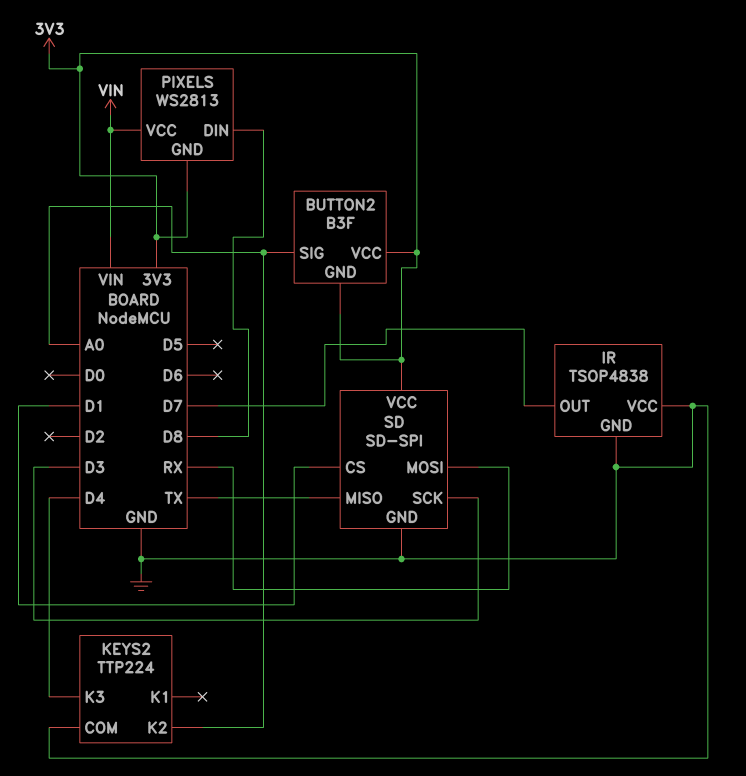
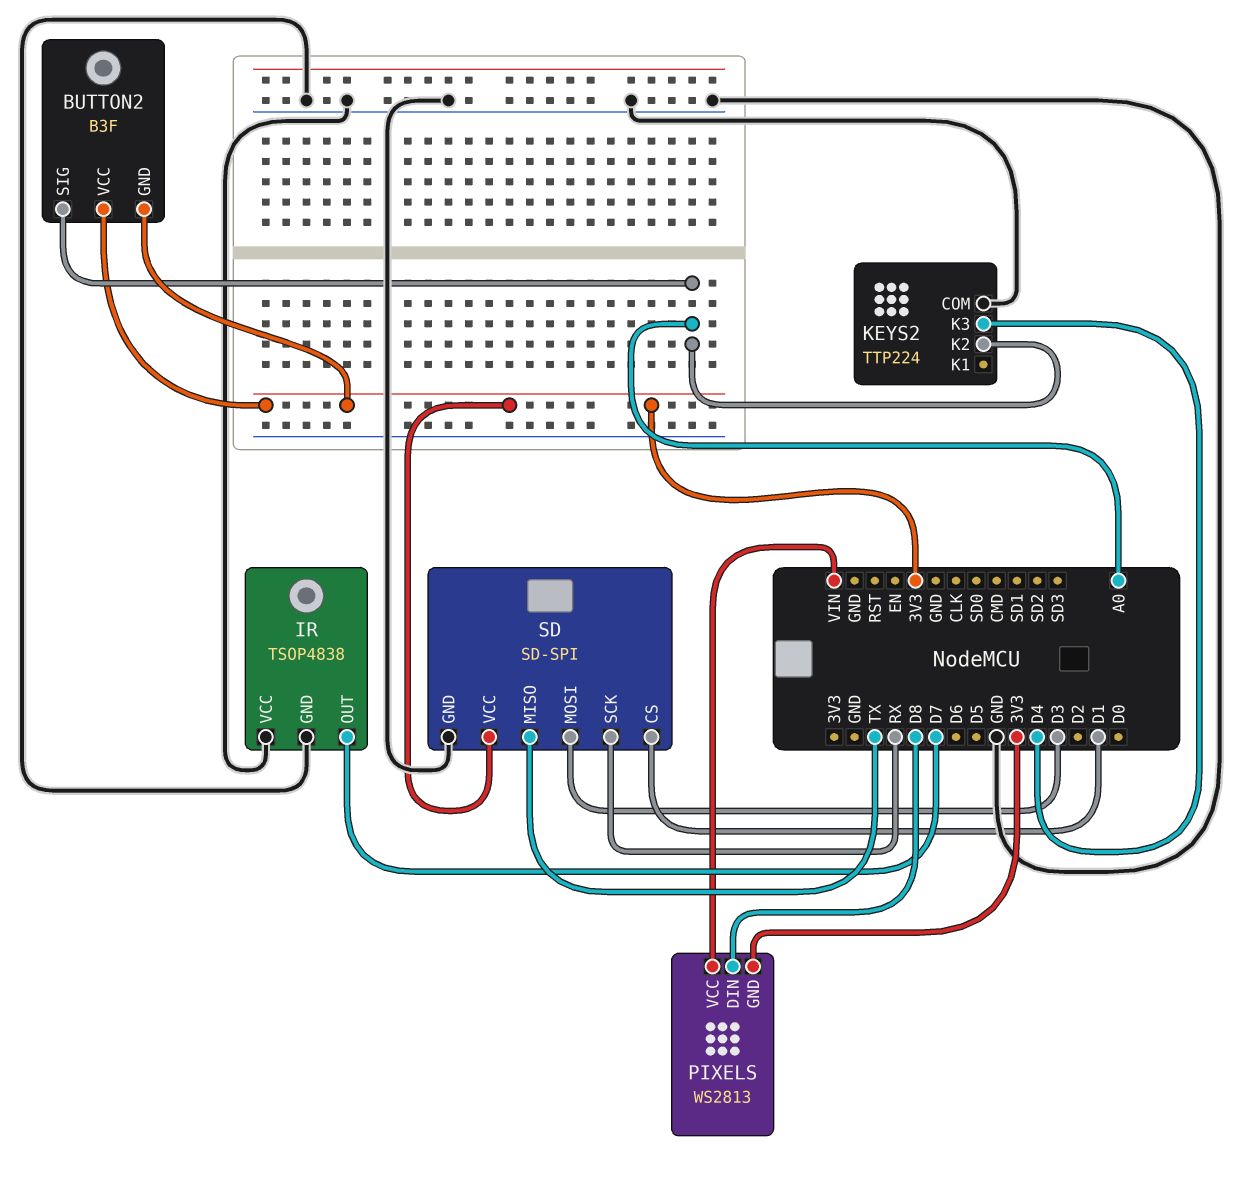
SD pin MOSI: RX -> D3
SD pin SCK: D3 -> RX

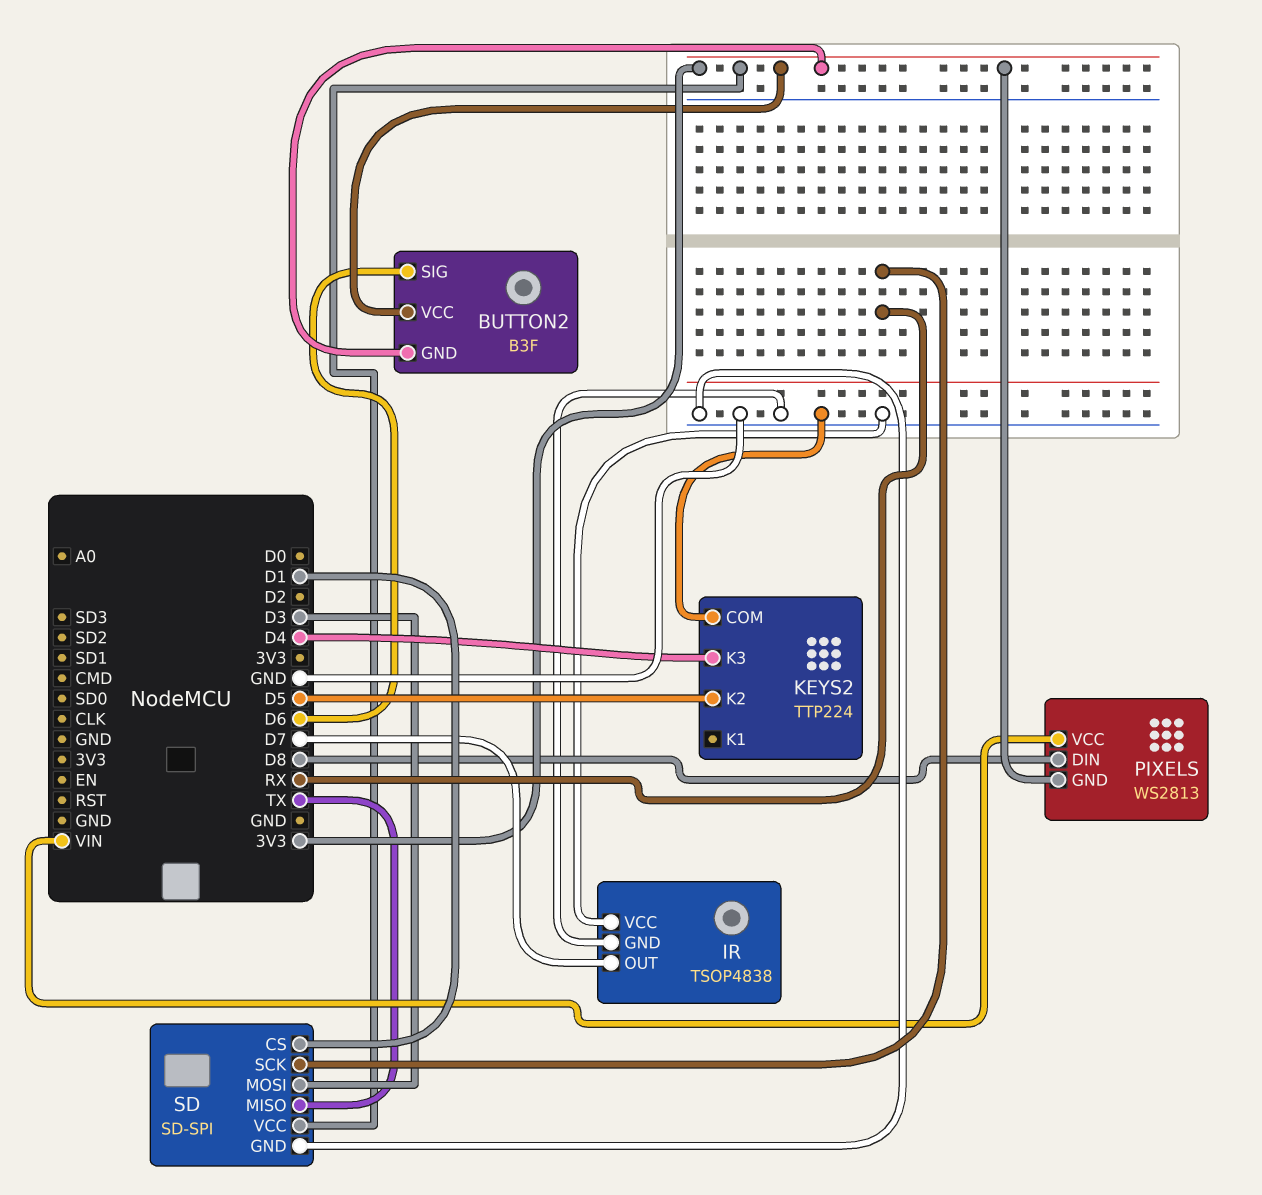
BUTTON2 pin SIG: A0 -> D6
KEYS2 pin K2: A0 -> D5

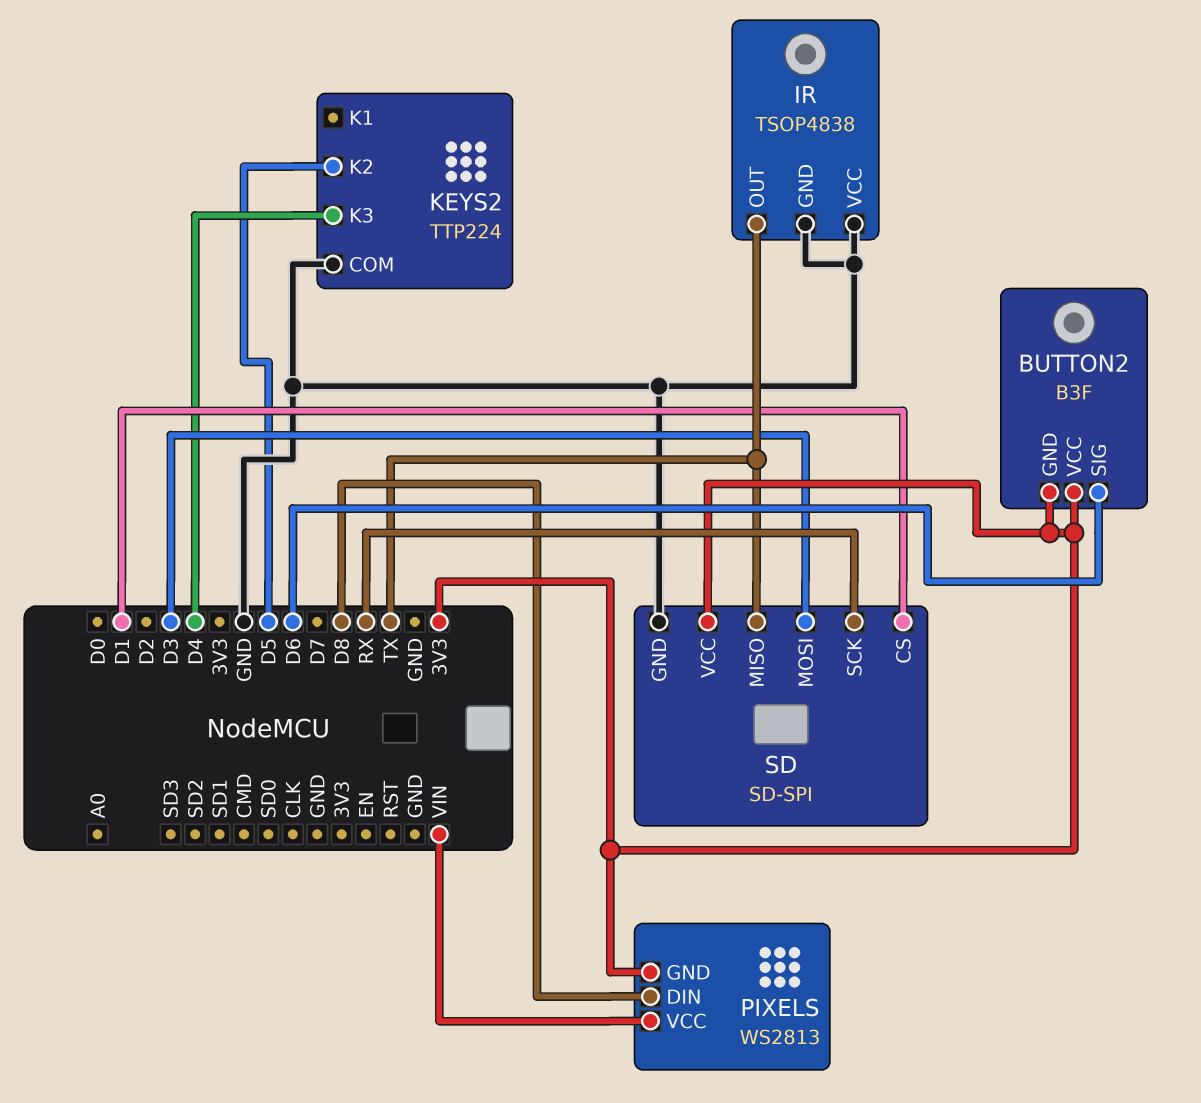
IR pin OUT: D7 -> TX

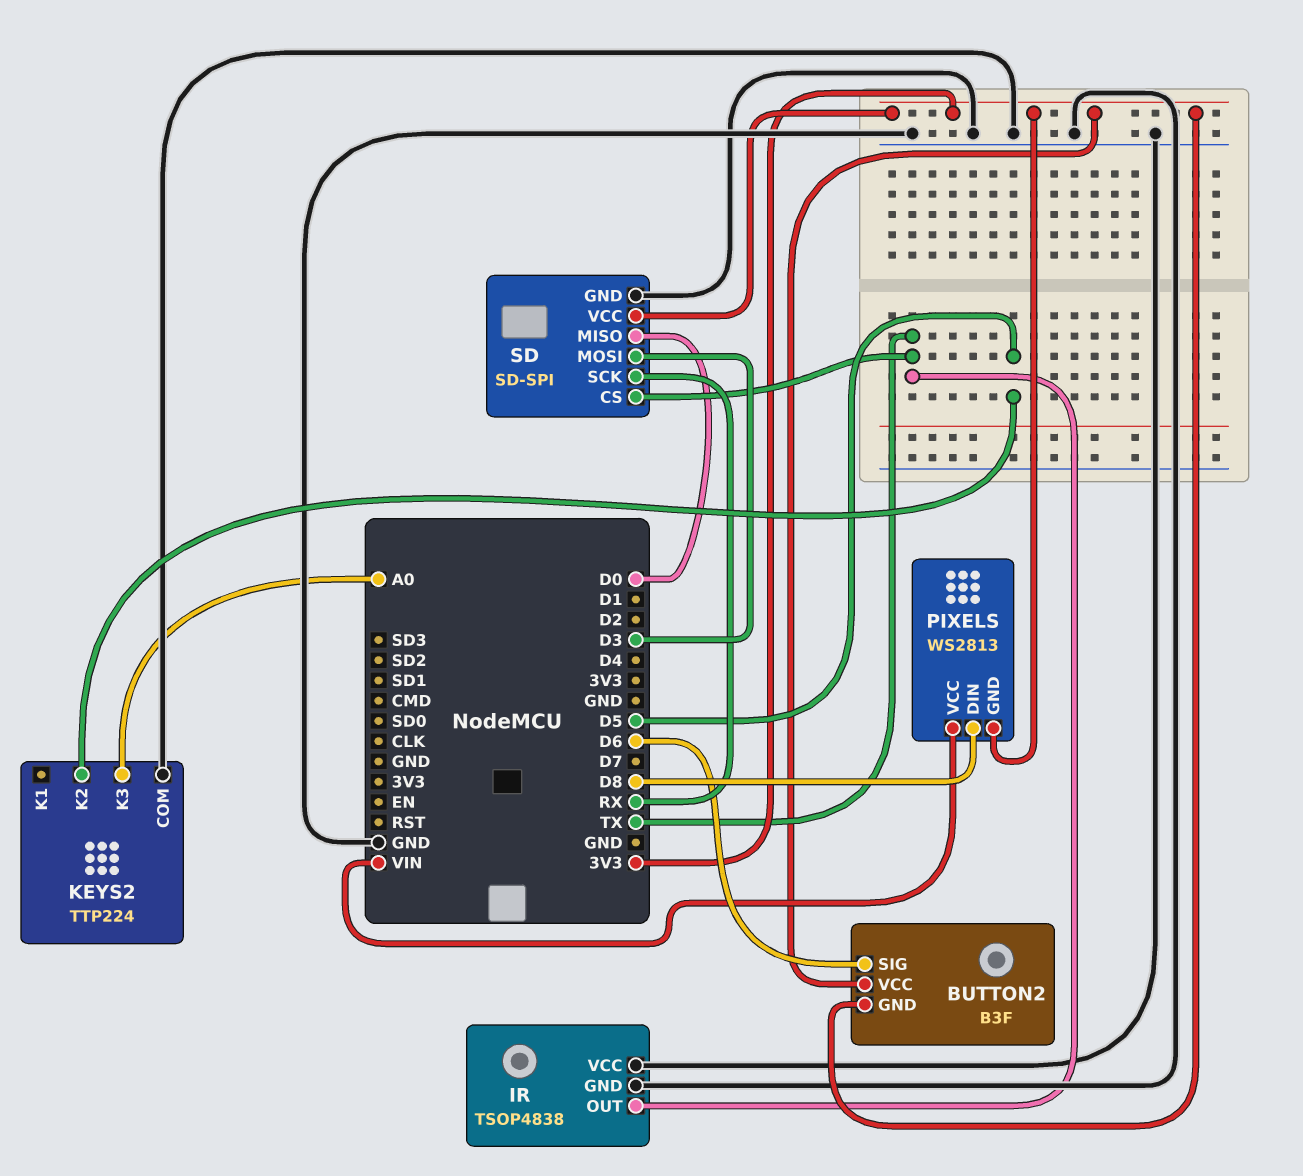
KEYS2 pin K3: D4 -> A0
SD pin CS: D1 -> TX
SD pin MISO: TX -> D0

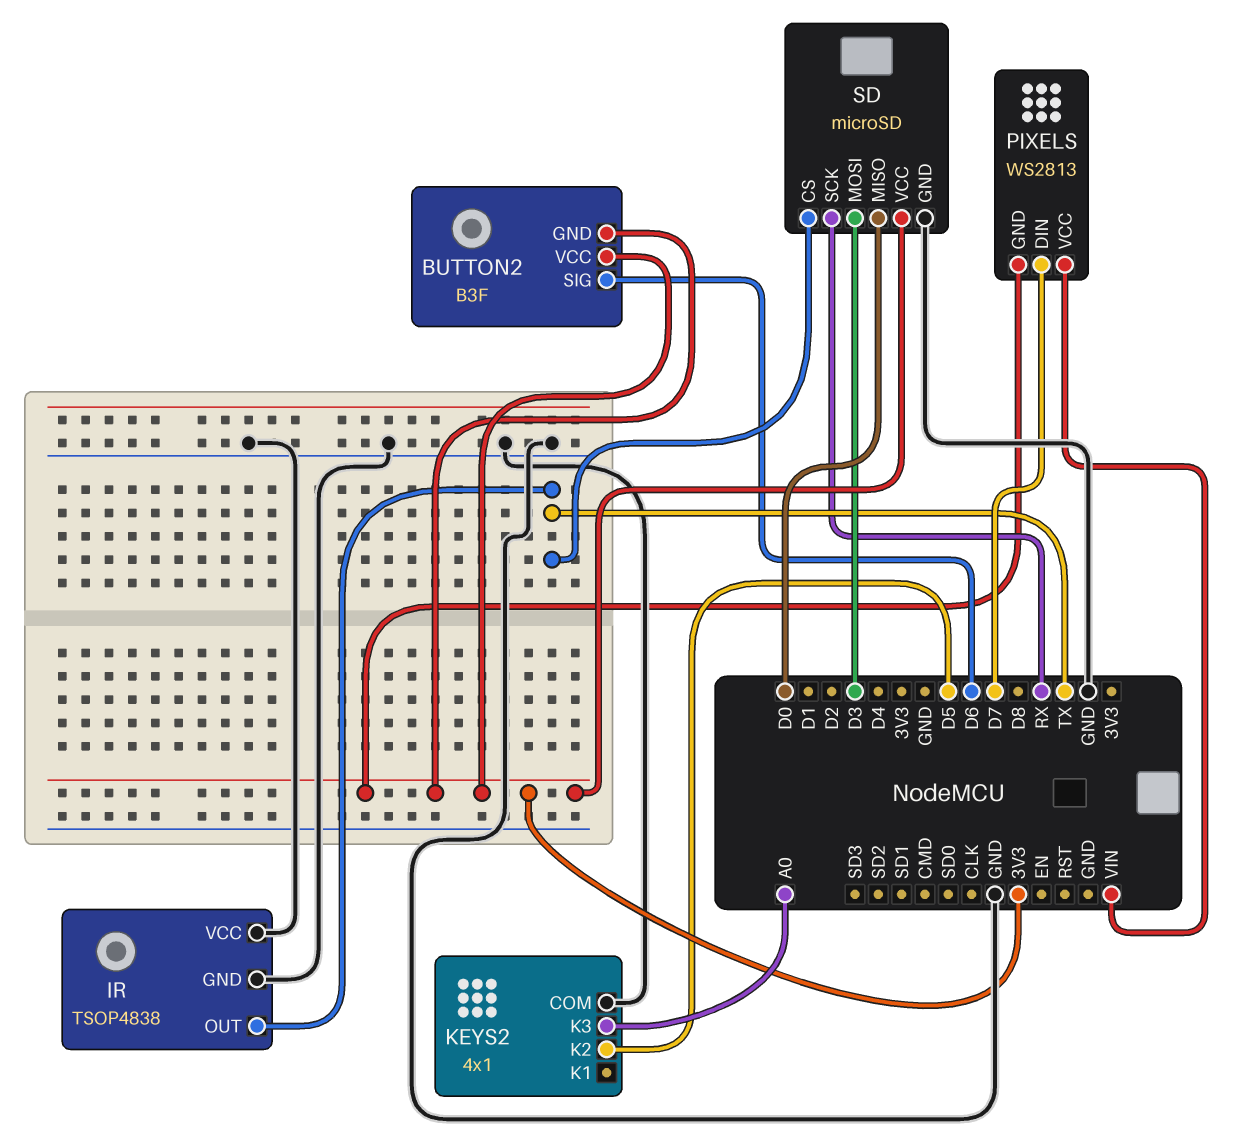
KEYS2: TTP224 -> 4x1
PIXELS pin DIN: D8 -> D7
SD: SD-SPI -> microSD

